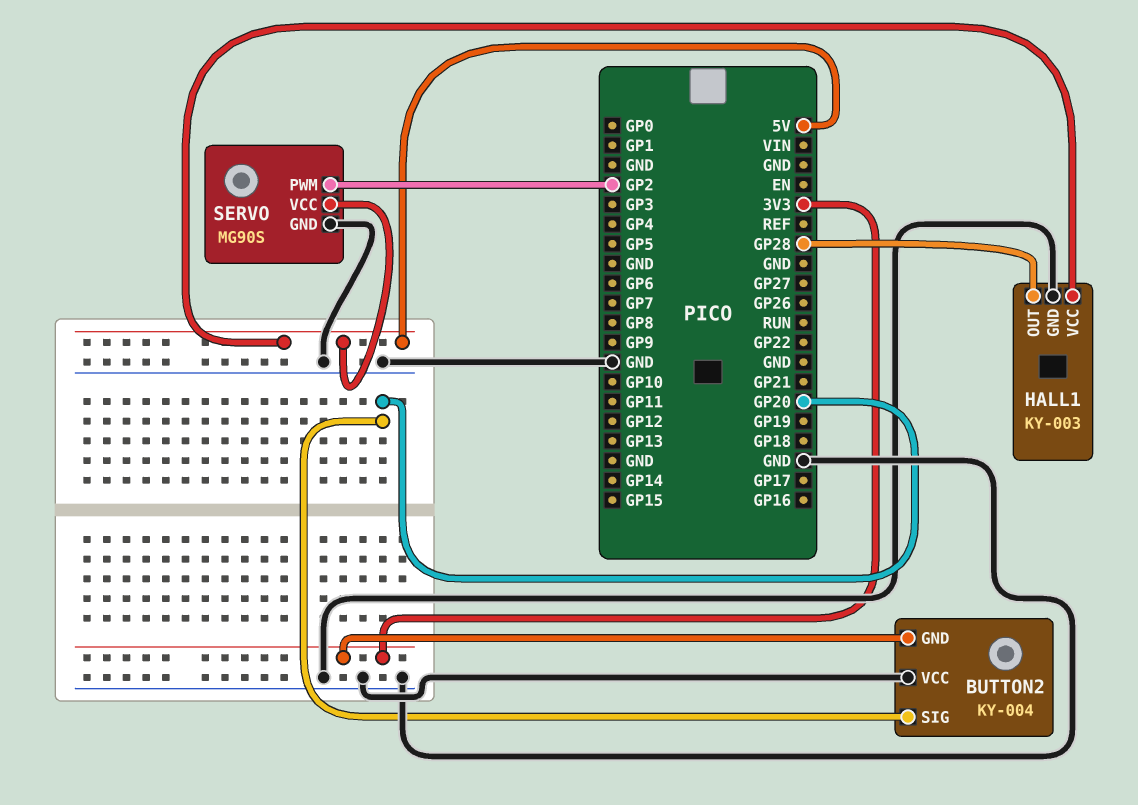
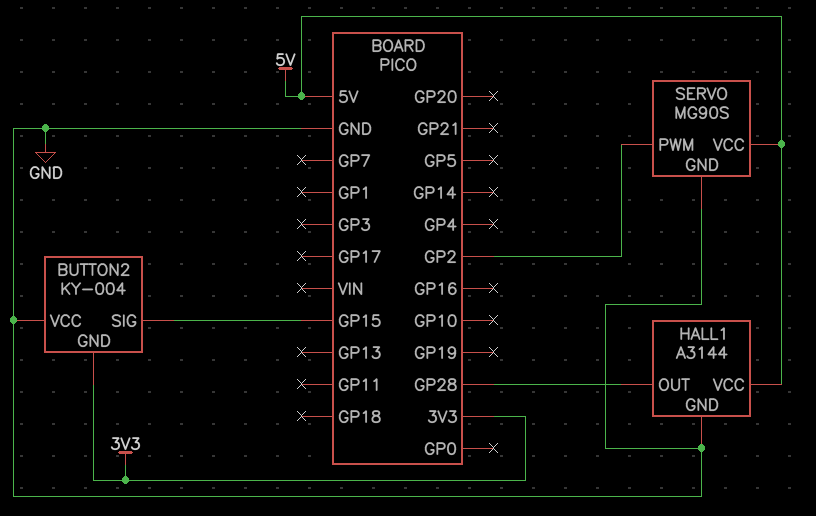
BUTTON2 pin SIG: GP20 -> GP15
HALL1: KY-003 -> A3144

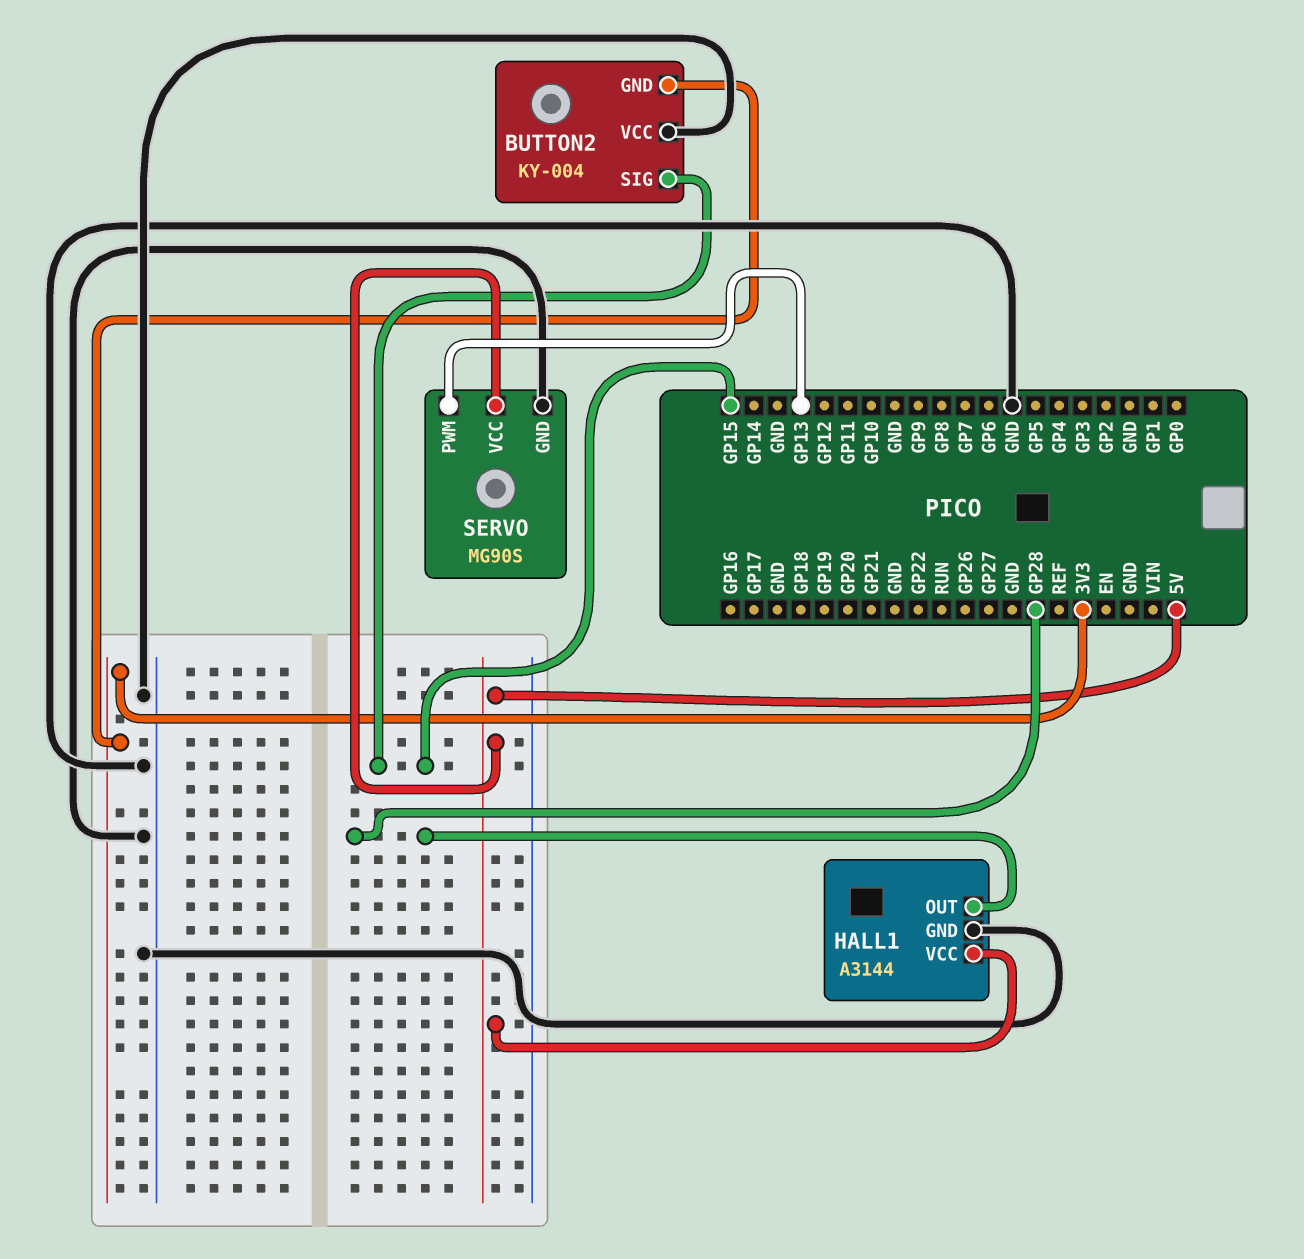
SERVO pin PWM: GP2 -> GP13

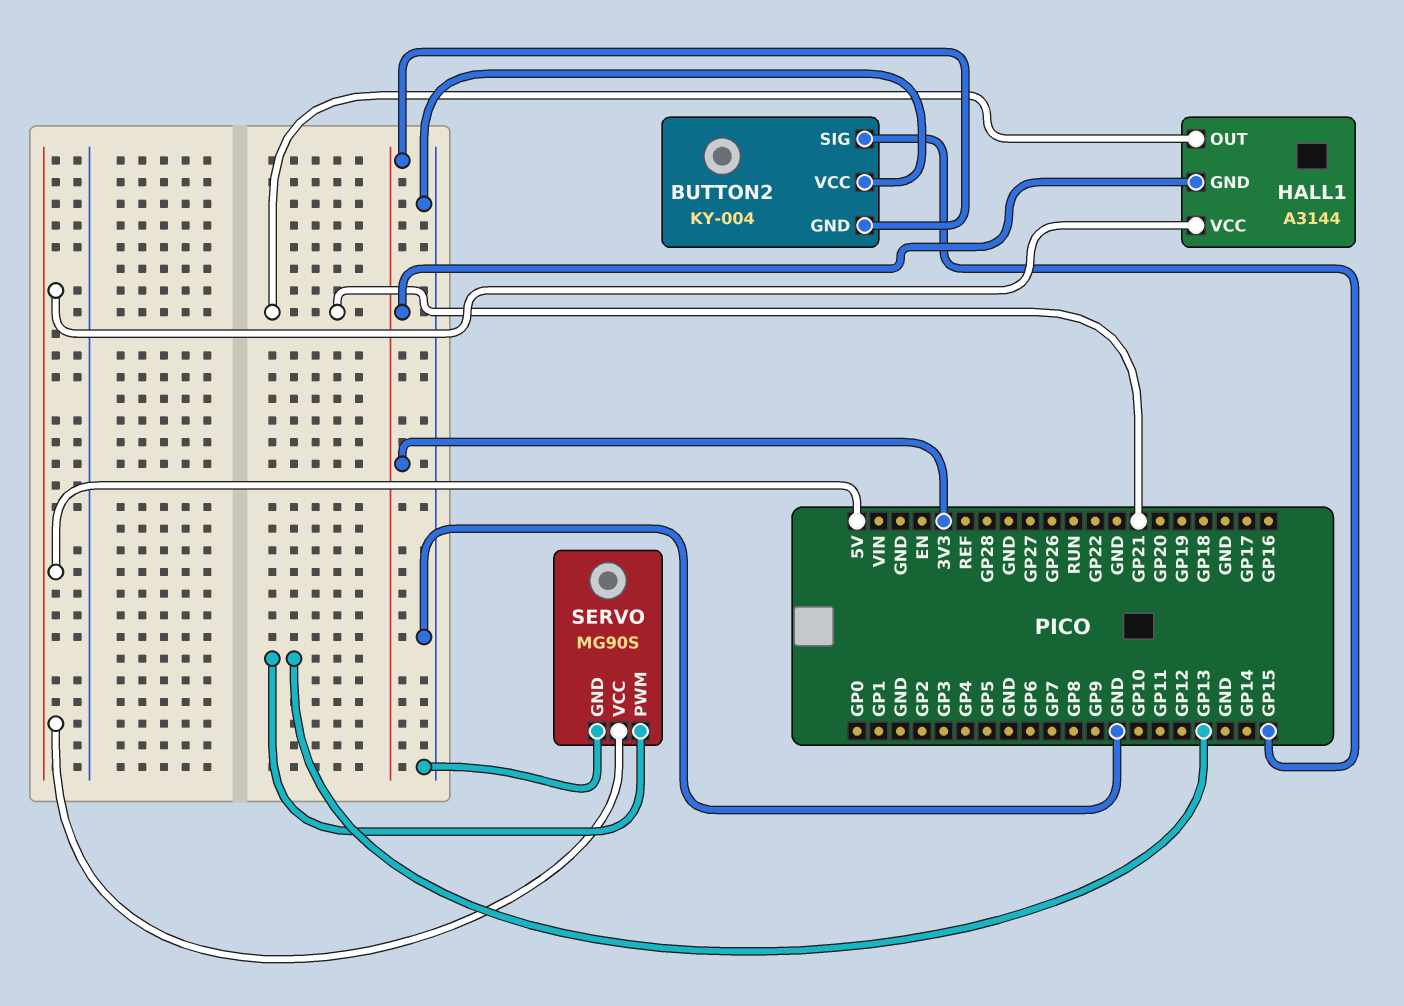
HALL1 pin GND: GND -> 3V3
HALL1 pin OUT: GP28 -> GP21

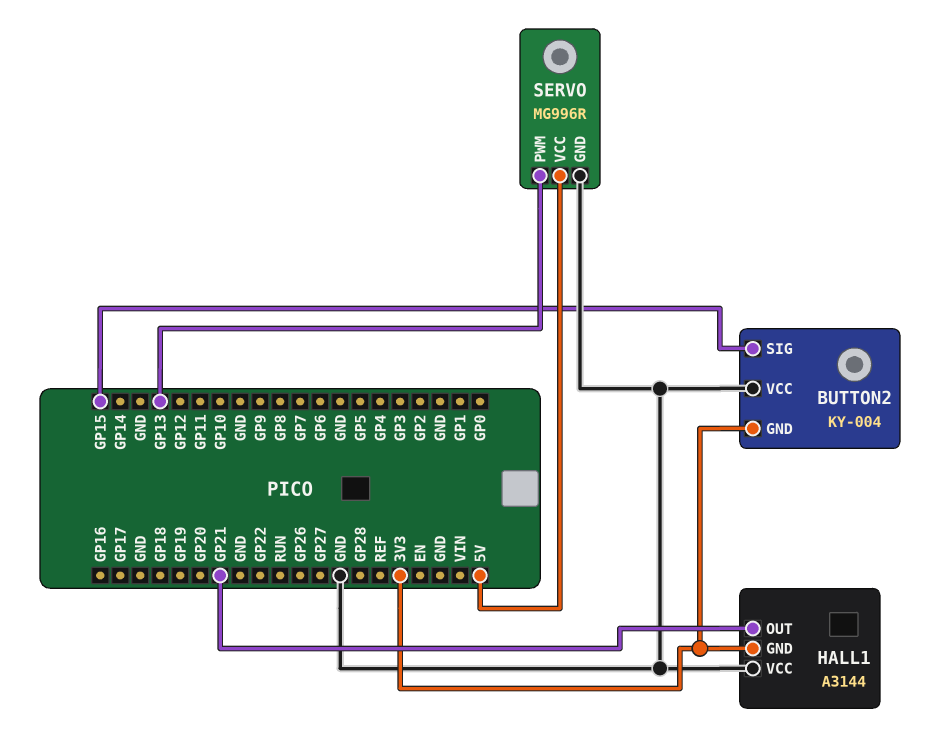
HALL1 pin VCC: 5V -> GND
SERVO: MG90S -> MG996R

